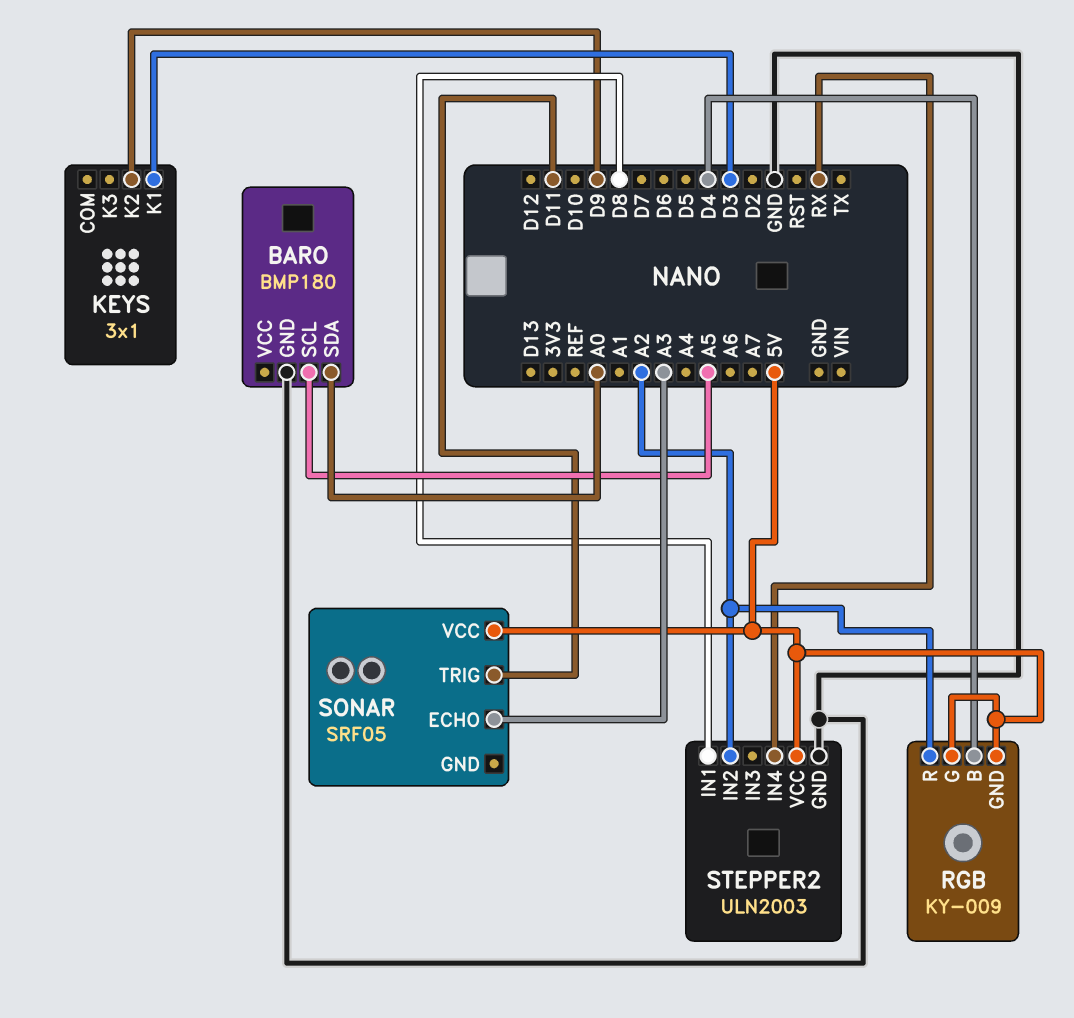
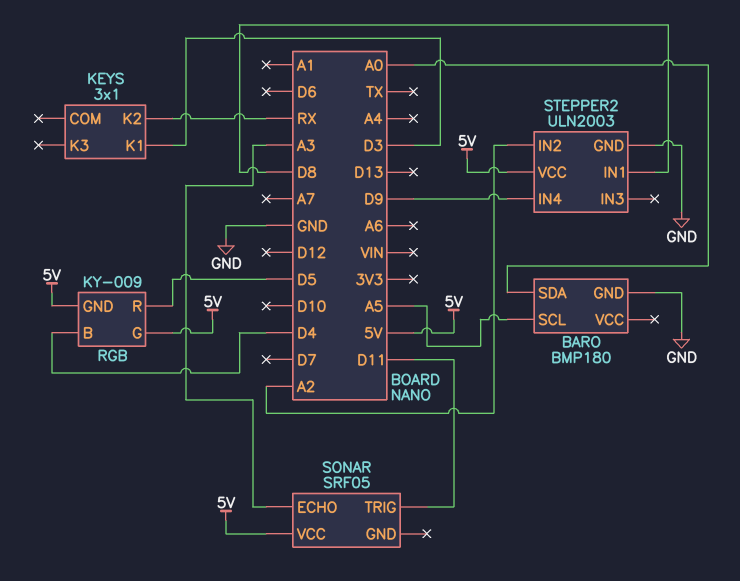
KEYS pin K2: D9 -> RX
RGB pin R: A2 -> D5
STEPPER2 pin IN4: RX -> D9

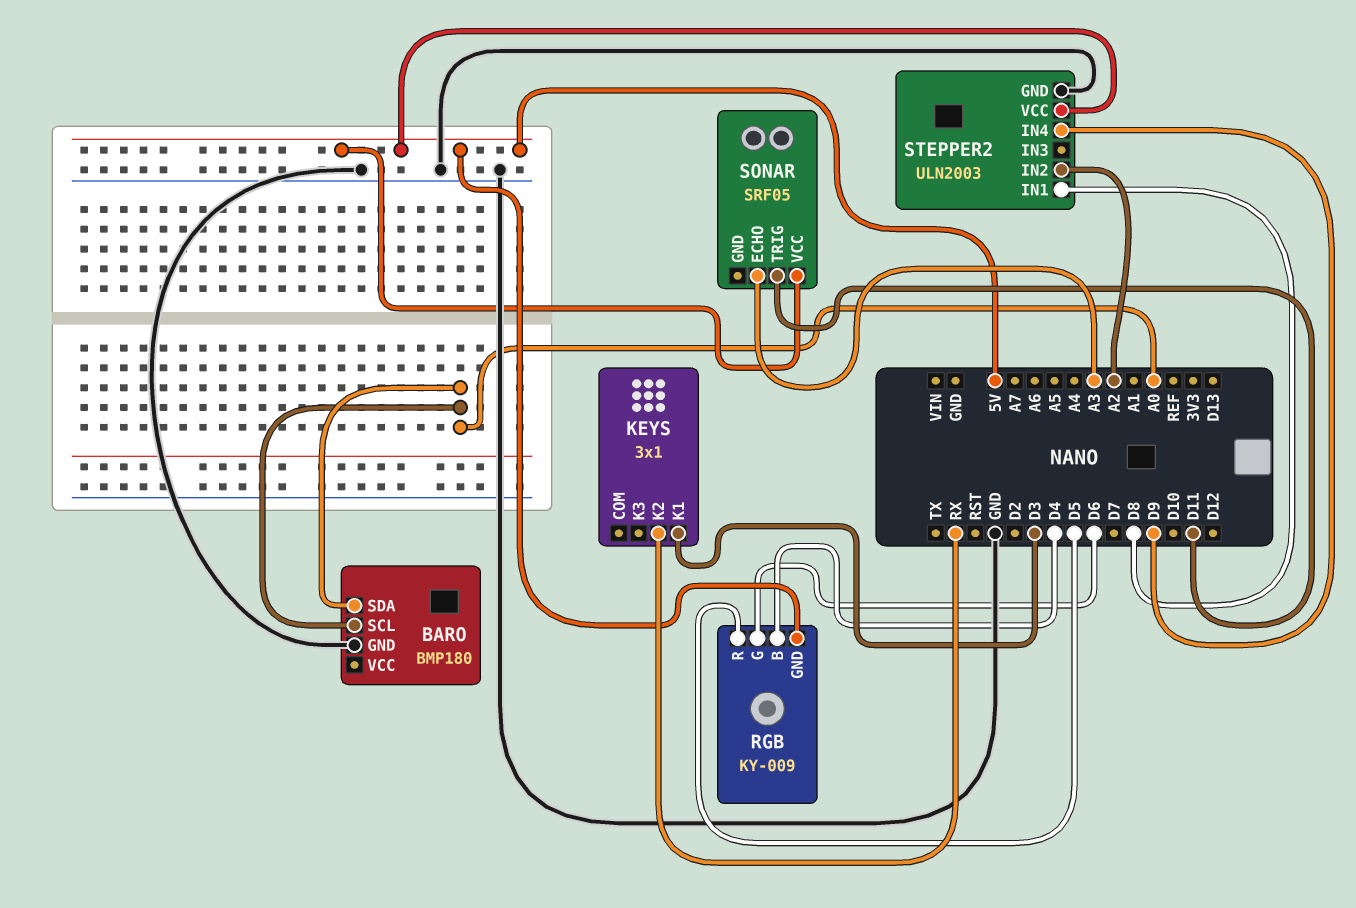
BARO pin SCL: A5 -> A0
RGB pin G: 5V -> D6

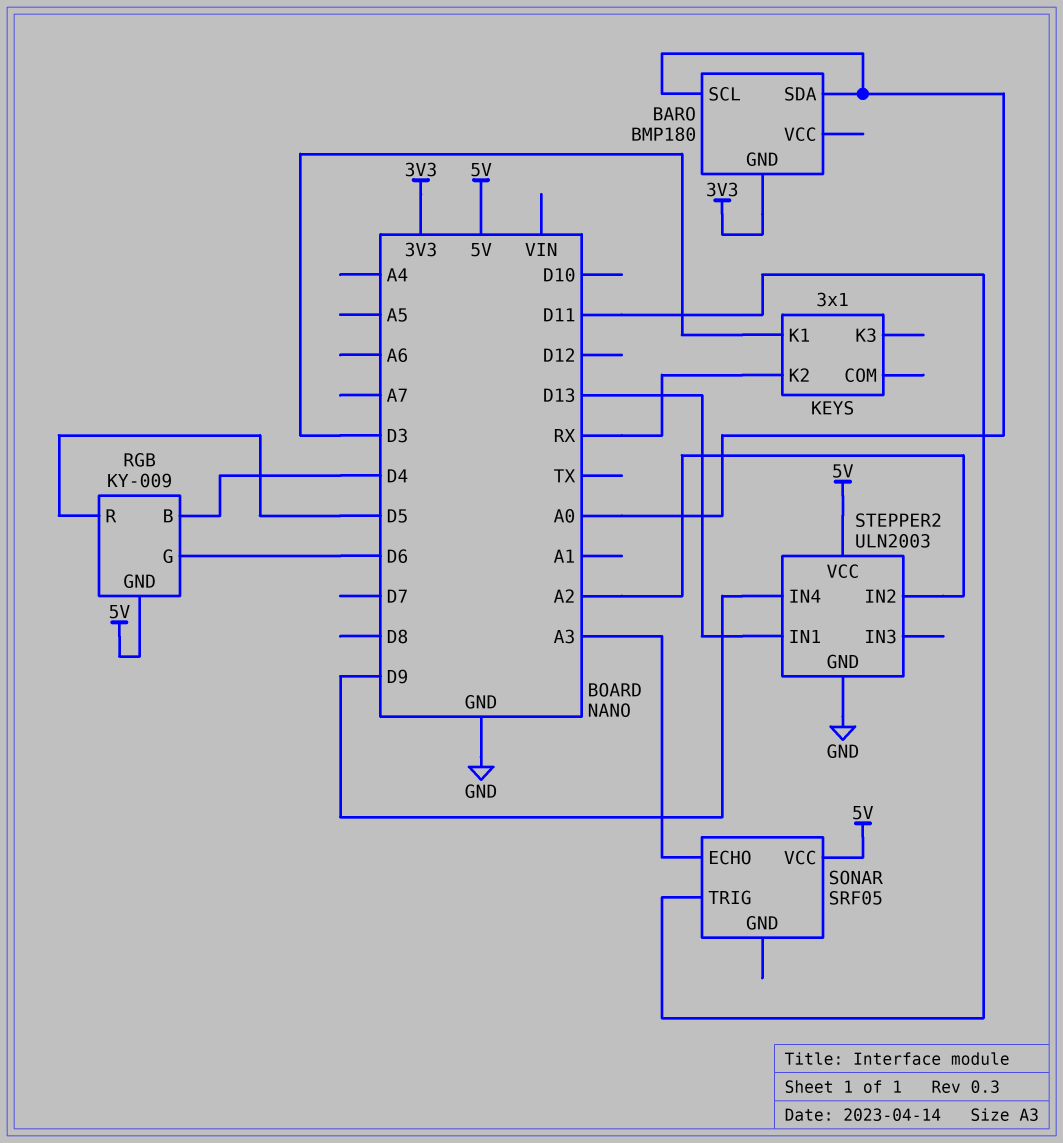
BARO pin GND: GND -> 3V3
STEPPER2 pin IN1: D8 -> D13

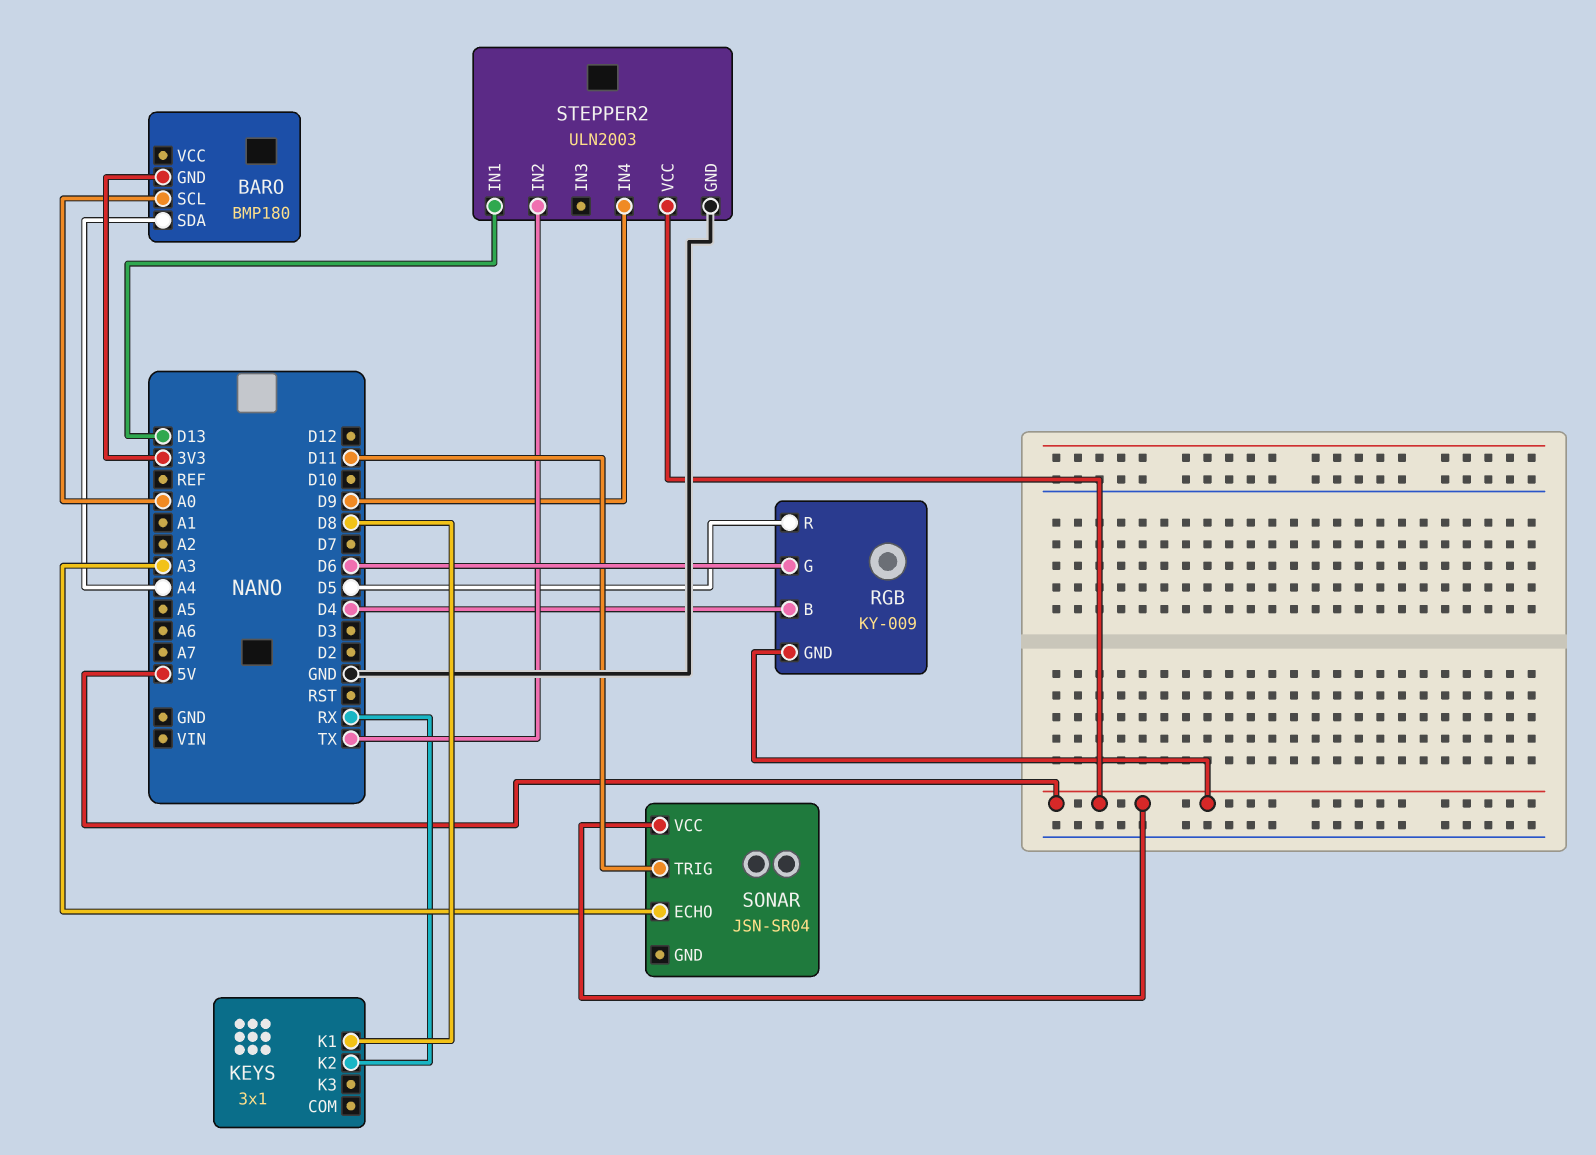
BARO pin SDA: A0 -> A4
KEYS pin K1: D3 -> D8
SONAR: SRF05 -> JSN-SR04
STEPPER2 pin IN2: A2 -> TX

